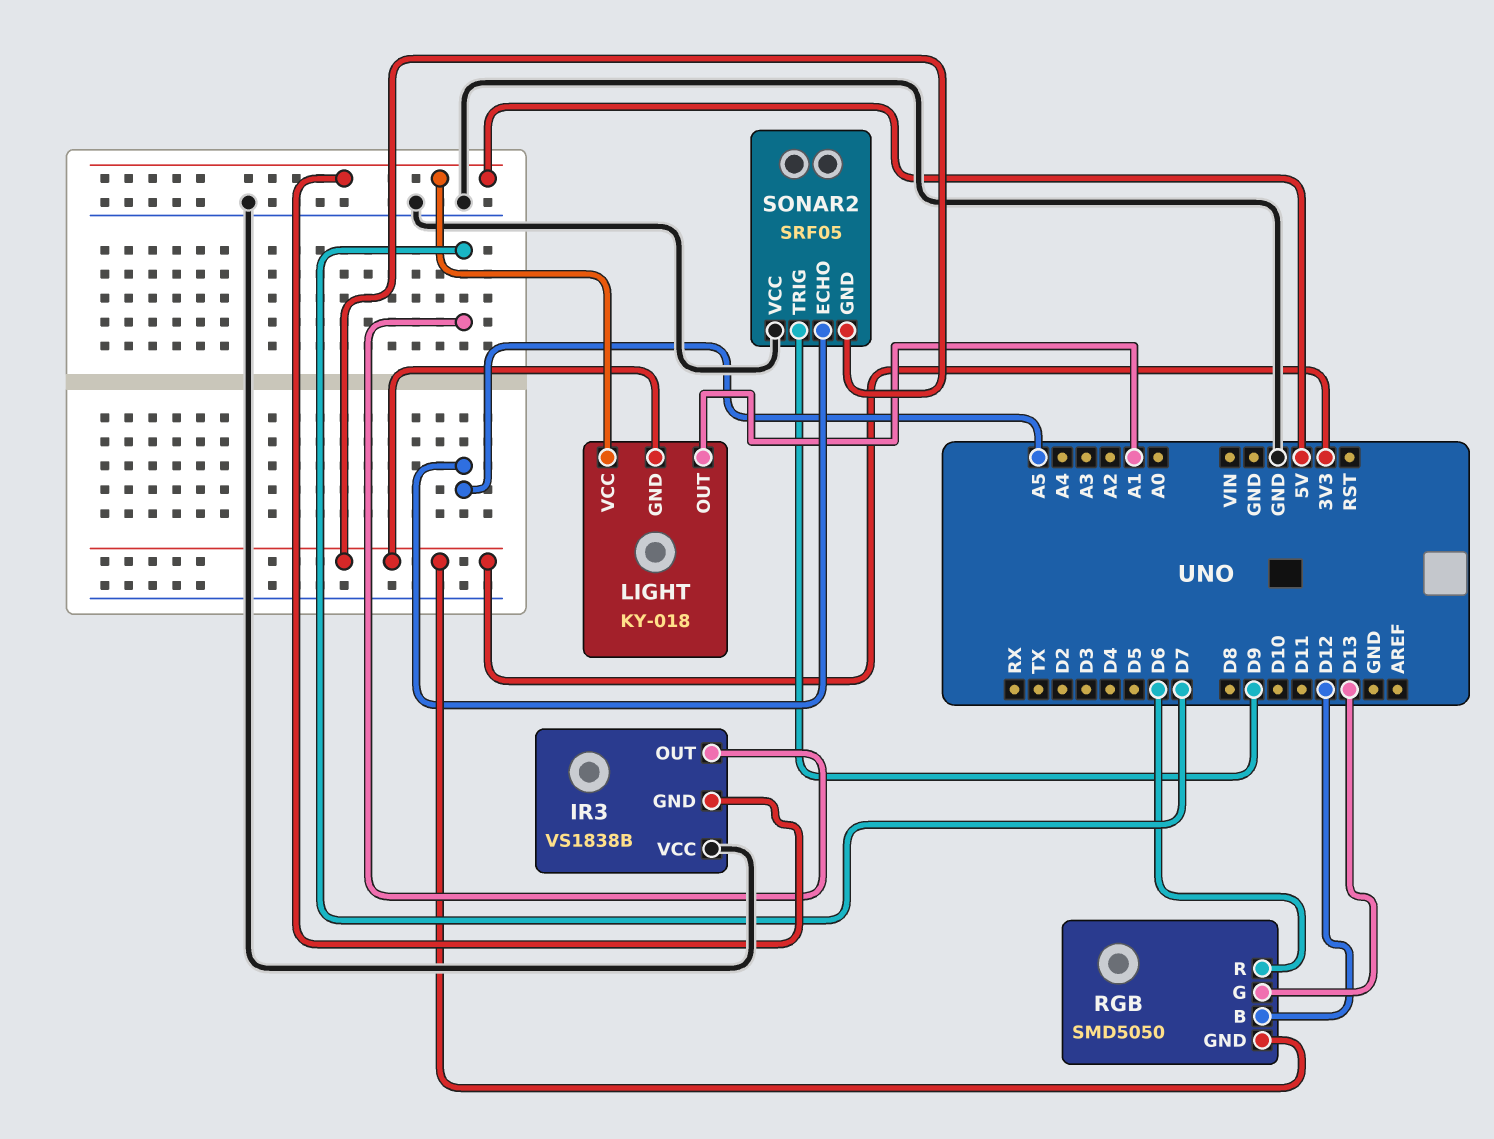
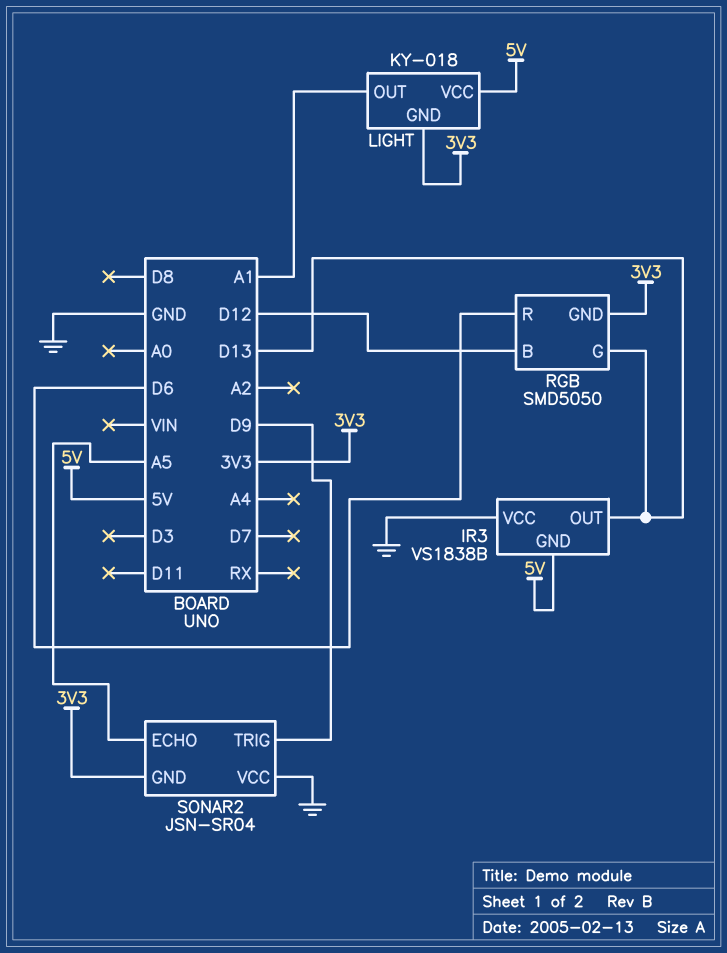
IR3 pin OUT: D7 -> D13
SONAR2: SRF05 -> JSN-SR04

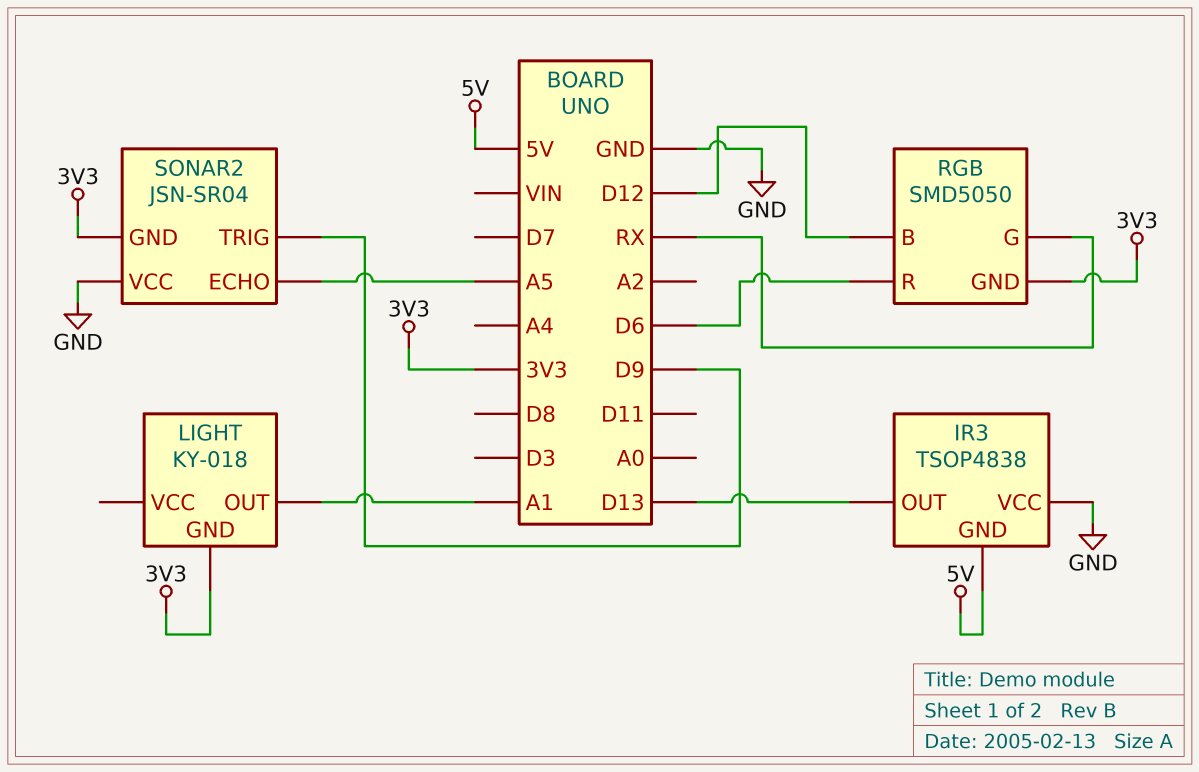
IR3: VS1838B -> TSOP4838
LIGHT pin VCC: 5V -> none
RGB pin G: D13 -> RX

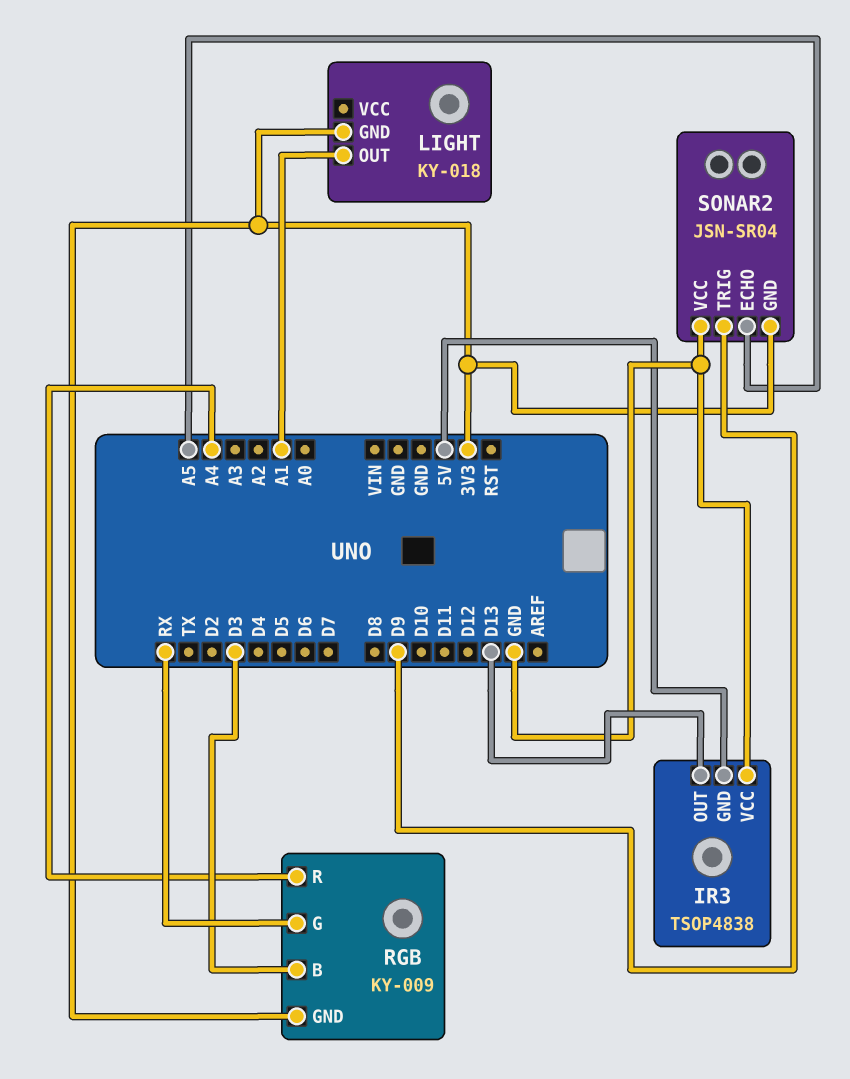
RGB: SMD5050 -> KY-009
RGB pin B: D12 -> D3
RGB pin R: D6 -> A4

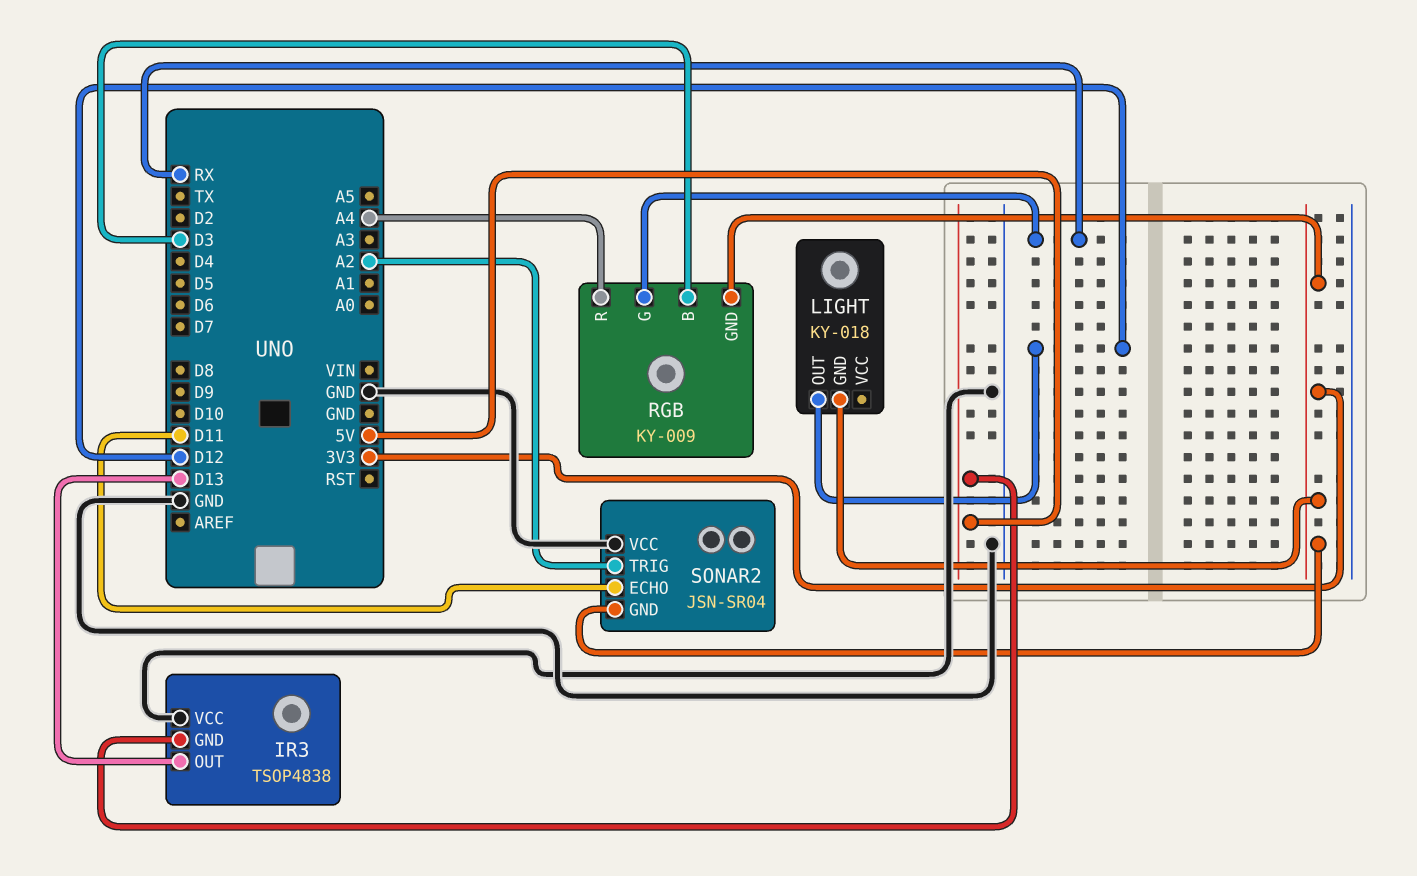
LIGHT pin OUT: A1 -> D12
SONAR2 pin ECHO: A5 -> D11
SONAR2 pin TRIG: D9 -> A2

